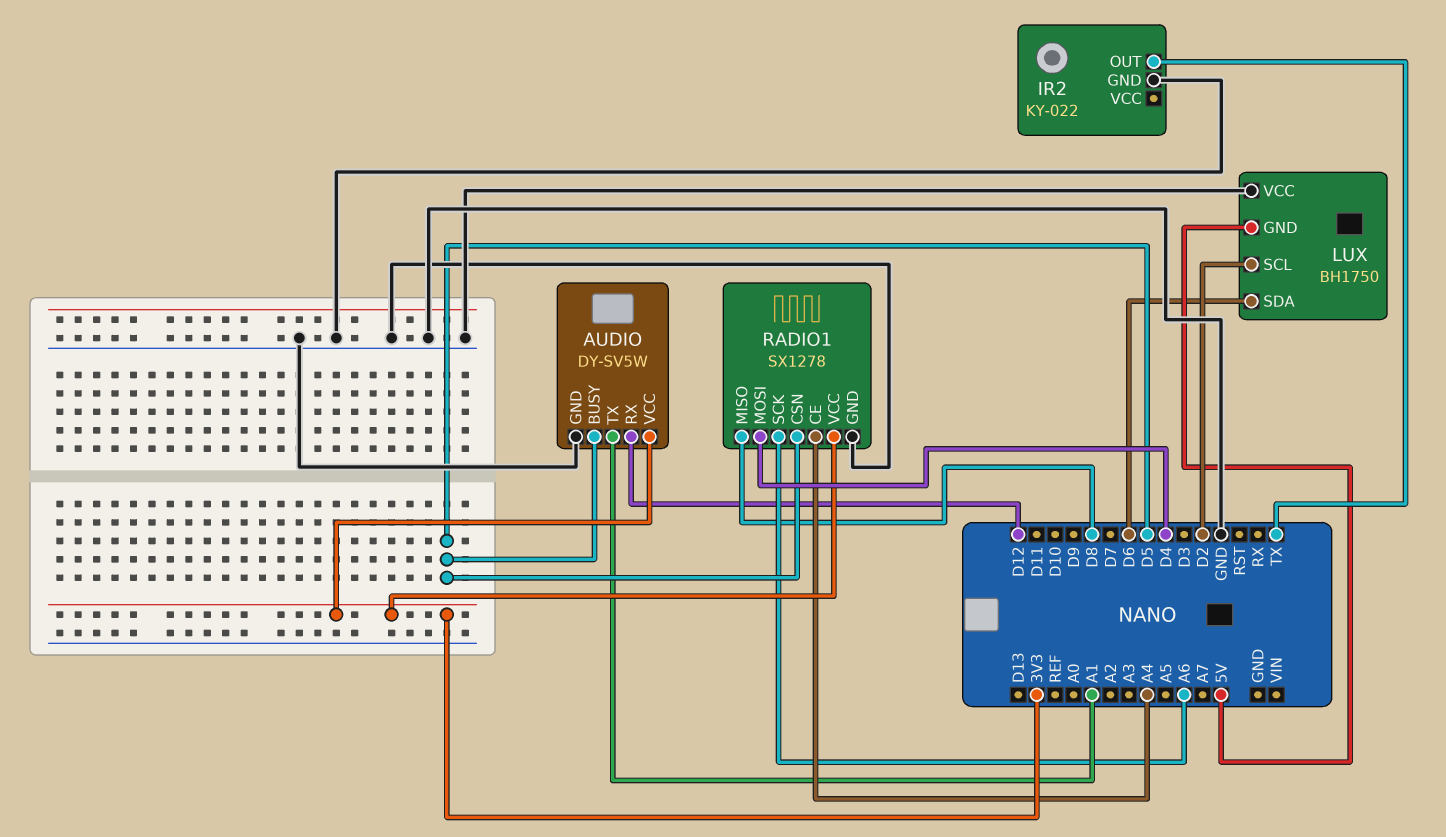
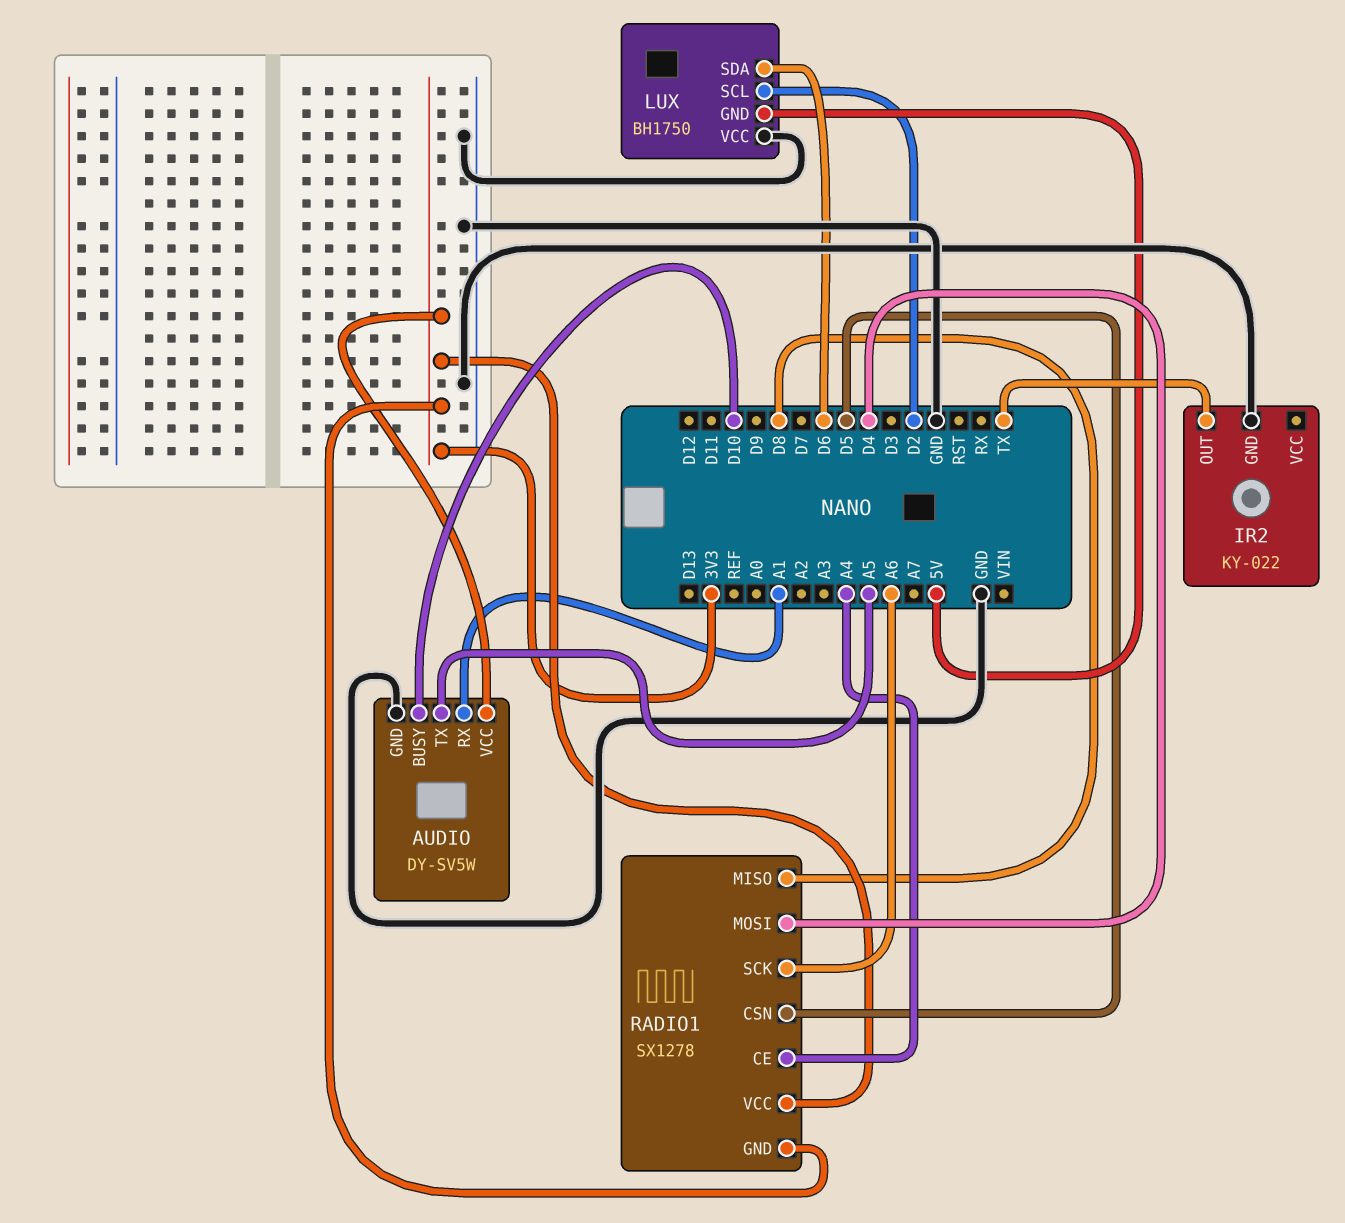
AUDIO pin BUSY: D5 -> D10
AUDIO pin RX: D12 -> A1
AUDIO pin TX: A1 -> A5
RADIO1 pin GND: GND -> 3V3

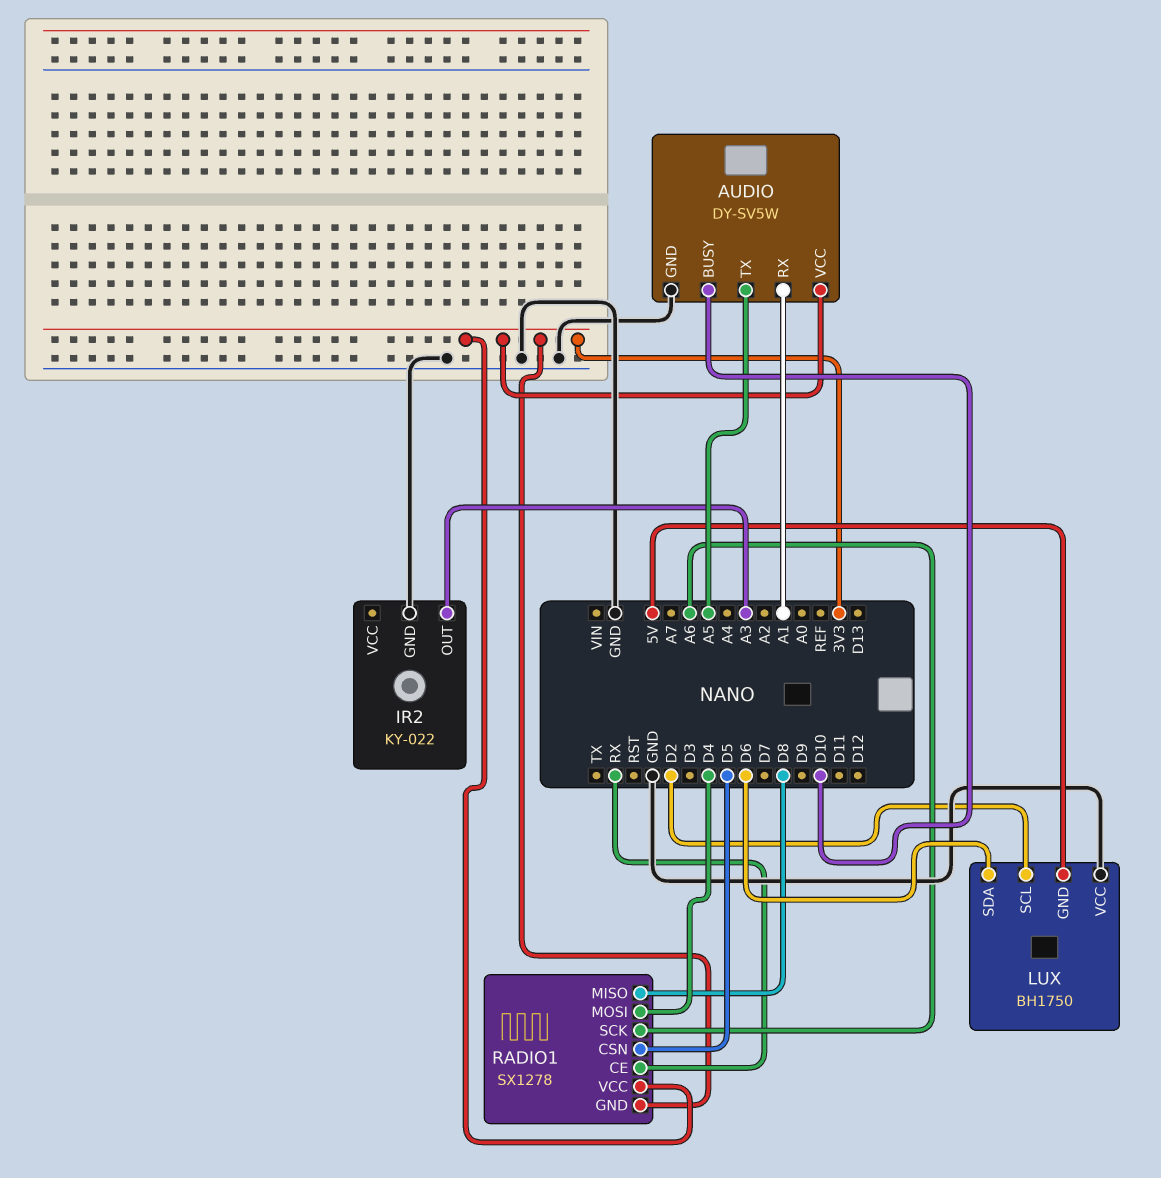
IR2 pin OUT: TX -> A3
RADIO1 pin CE: A4 -> RX

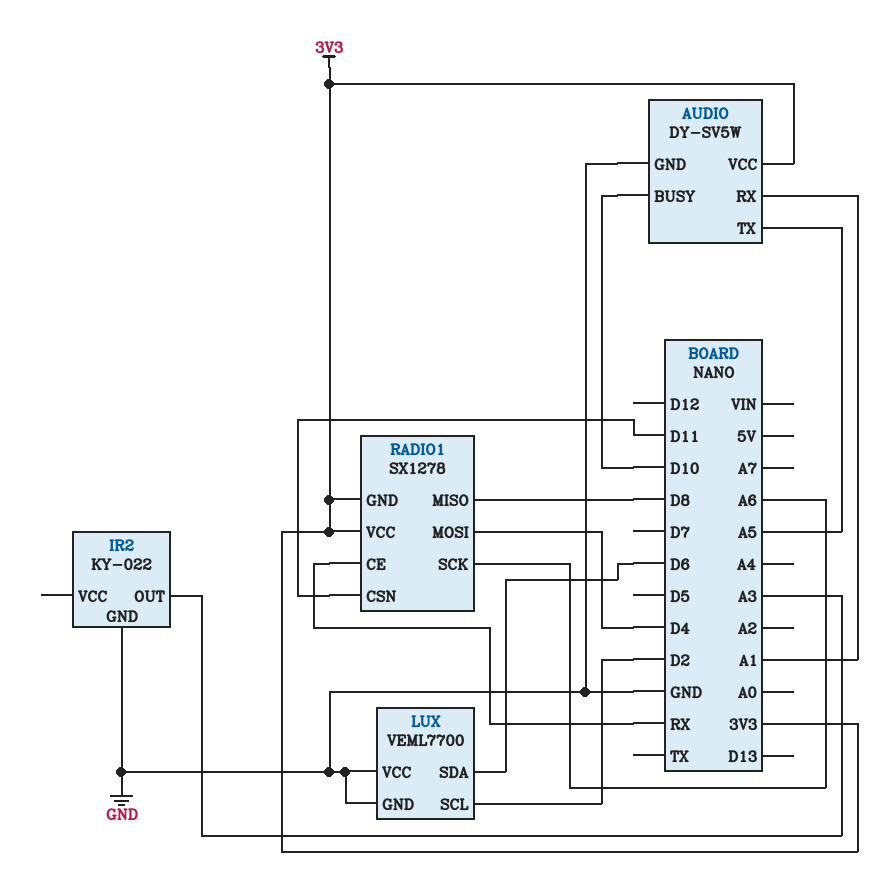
LUX: BH1750 -> VEML7700
LUX pin GND: 5V -> GND
RADIO1 pin CSN: D5 -> D11

